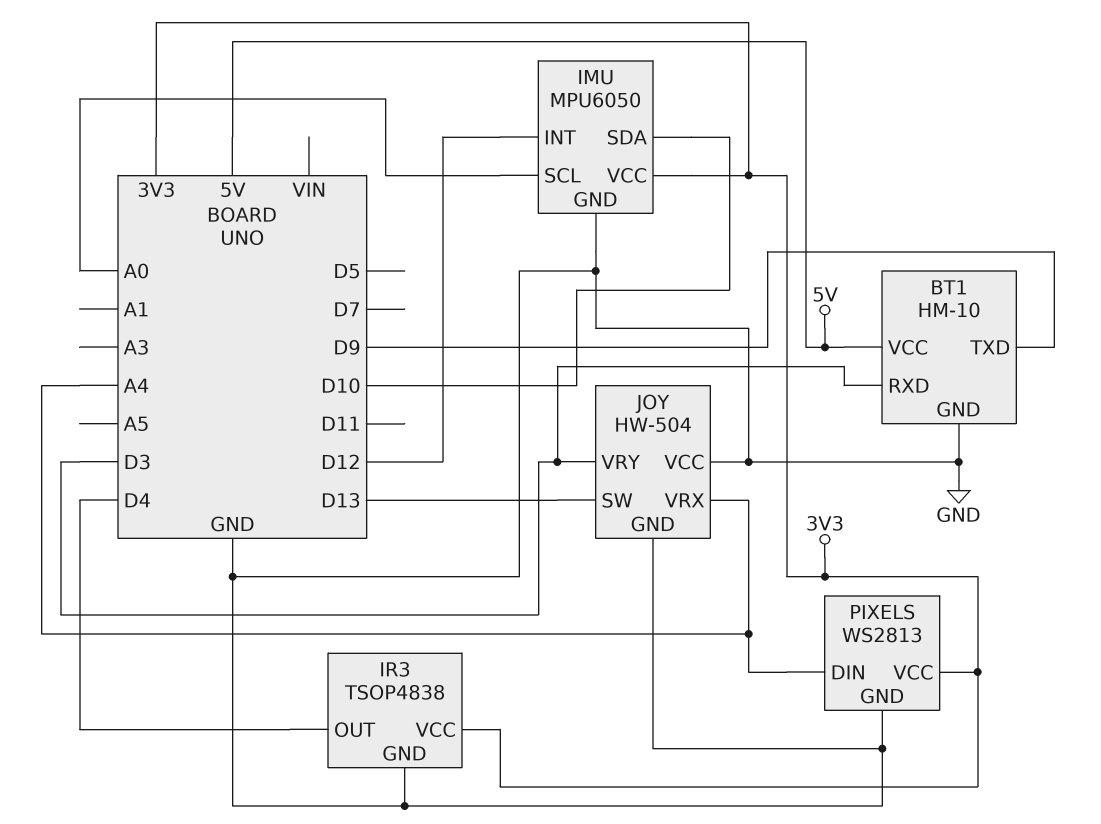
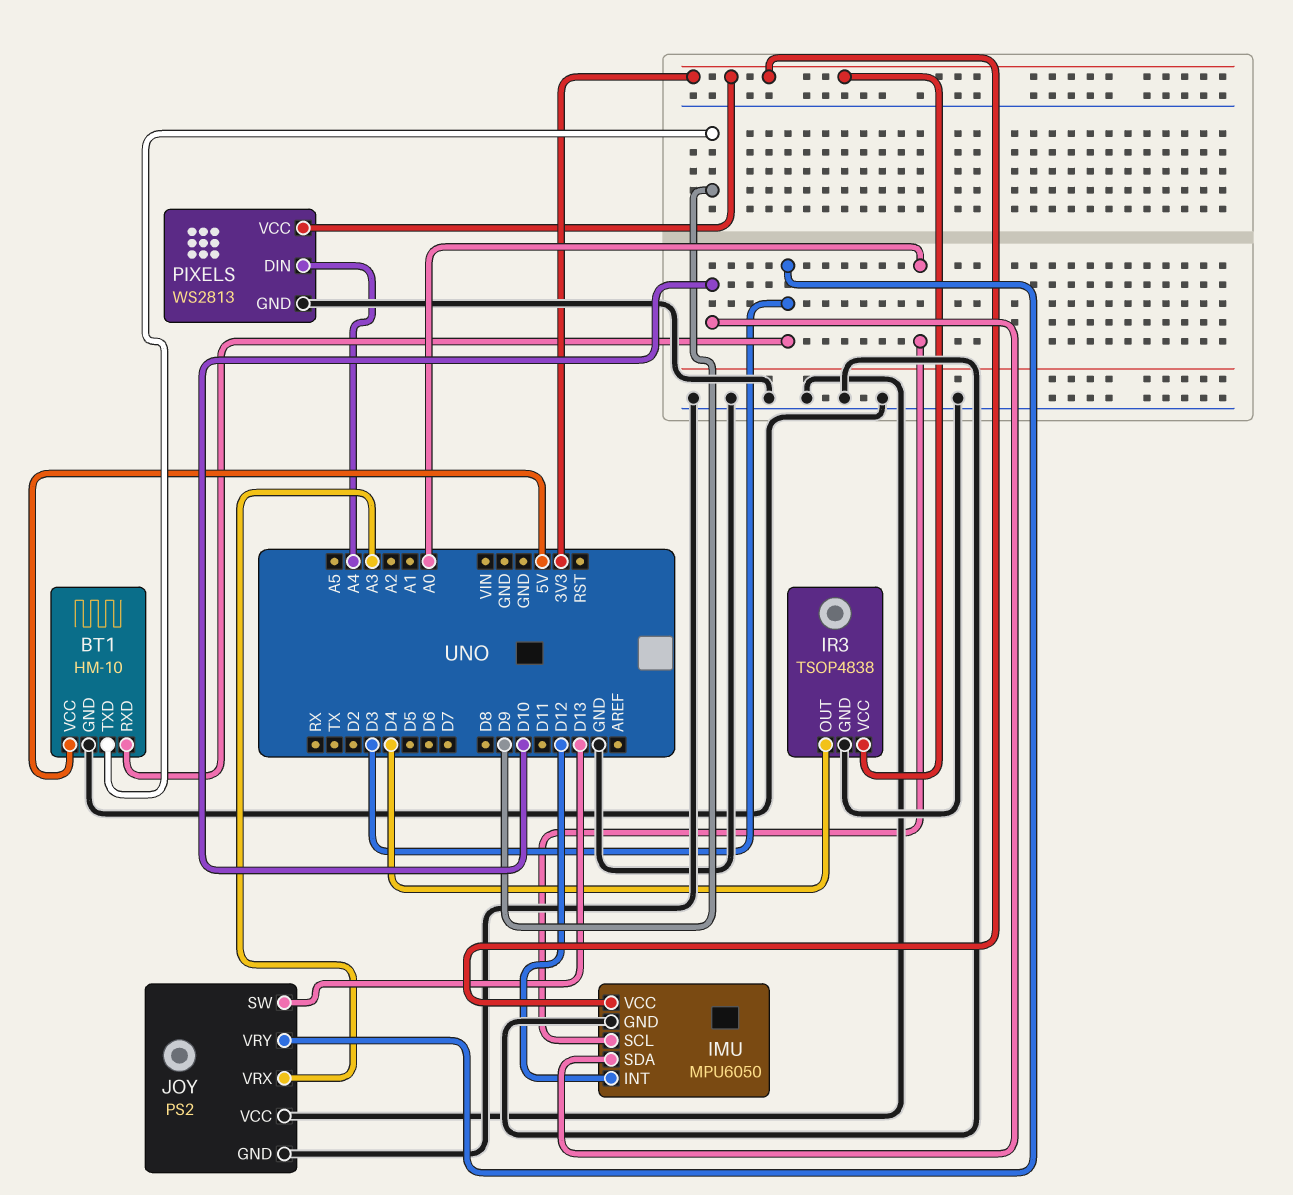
JOY: HW-504 -> PS2
JOY pin VRX: A4 -> A3

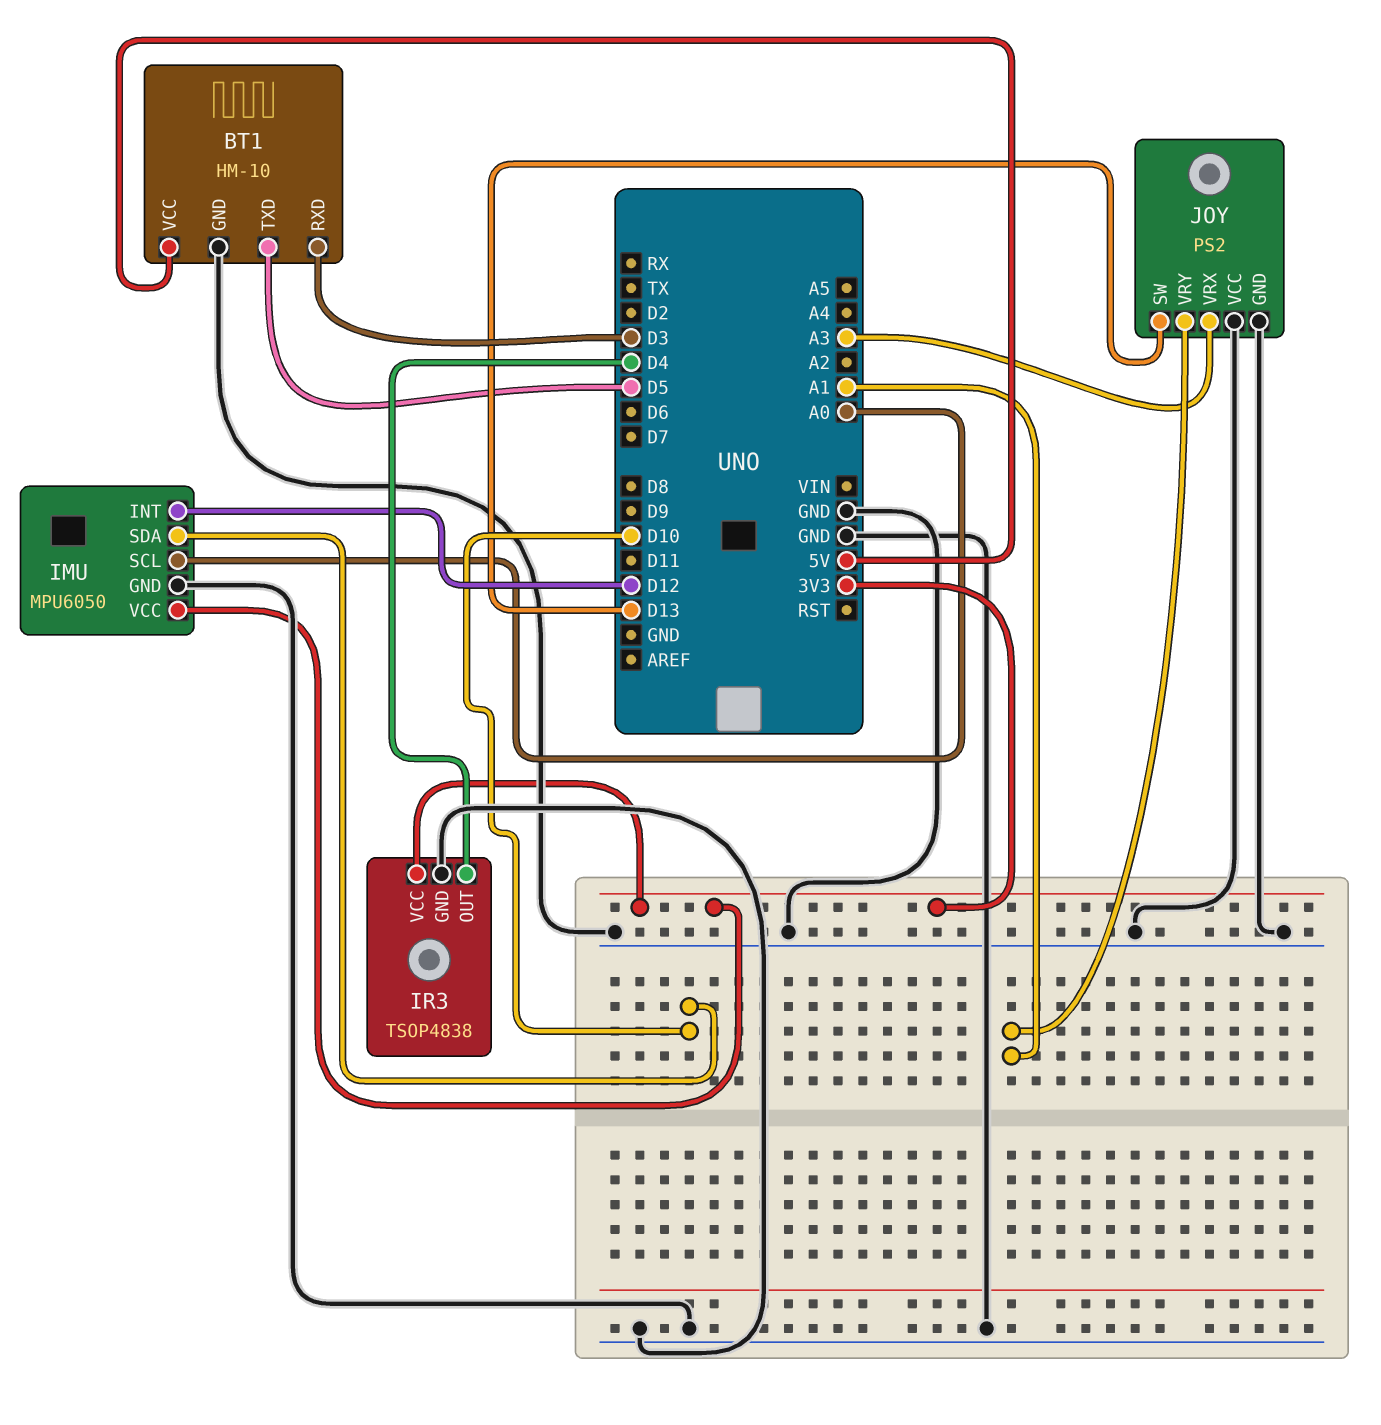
BT1 pin TXD: D9 -> D5
JOY pin VRY: D3 -> A1
PIXELS: WS2813 -> none
PIXELS pin DIN: A4 -> none
PIXELS pin GND: GND -> none
PIXELS pin VCC: 3V3 -> none

